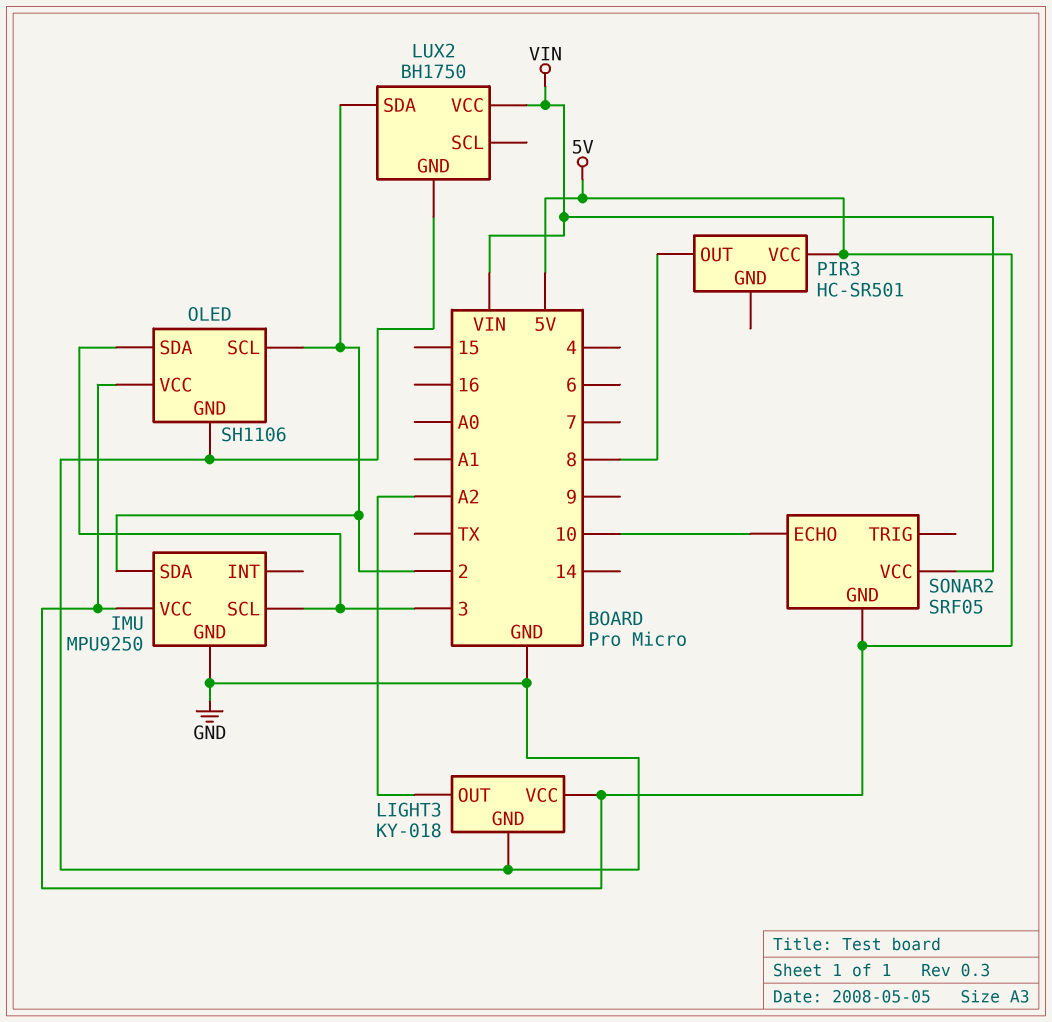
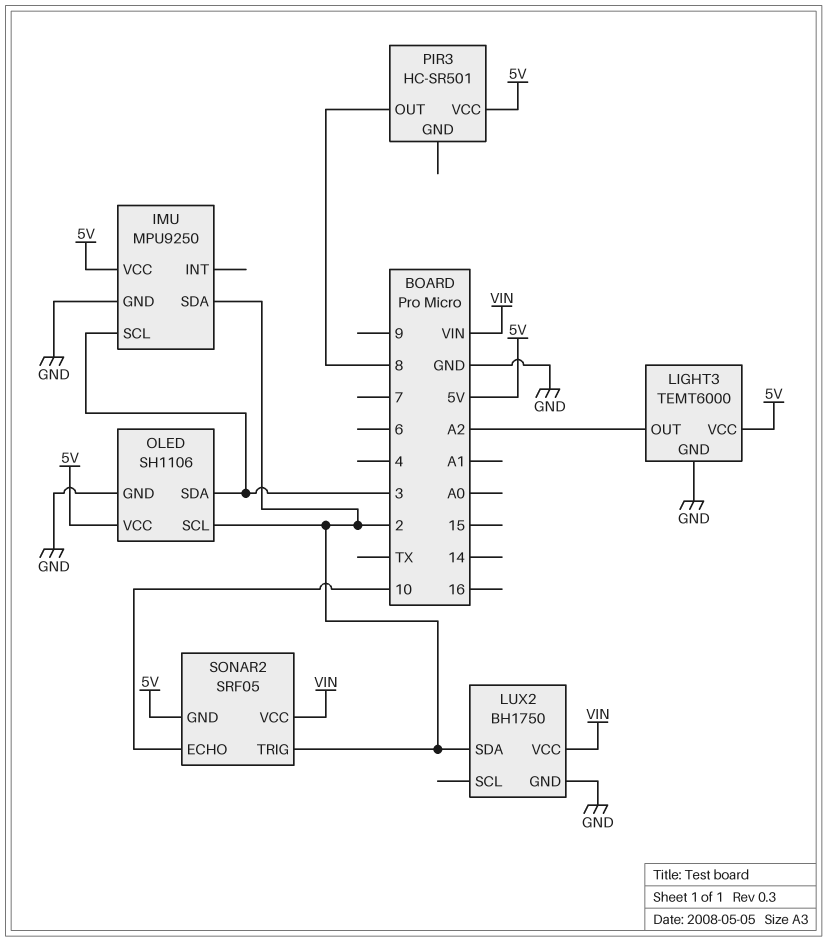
LIGHT3: KY-018 -> TEMT6000
SONAR2 pin TRIG: none -> 2

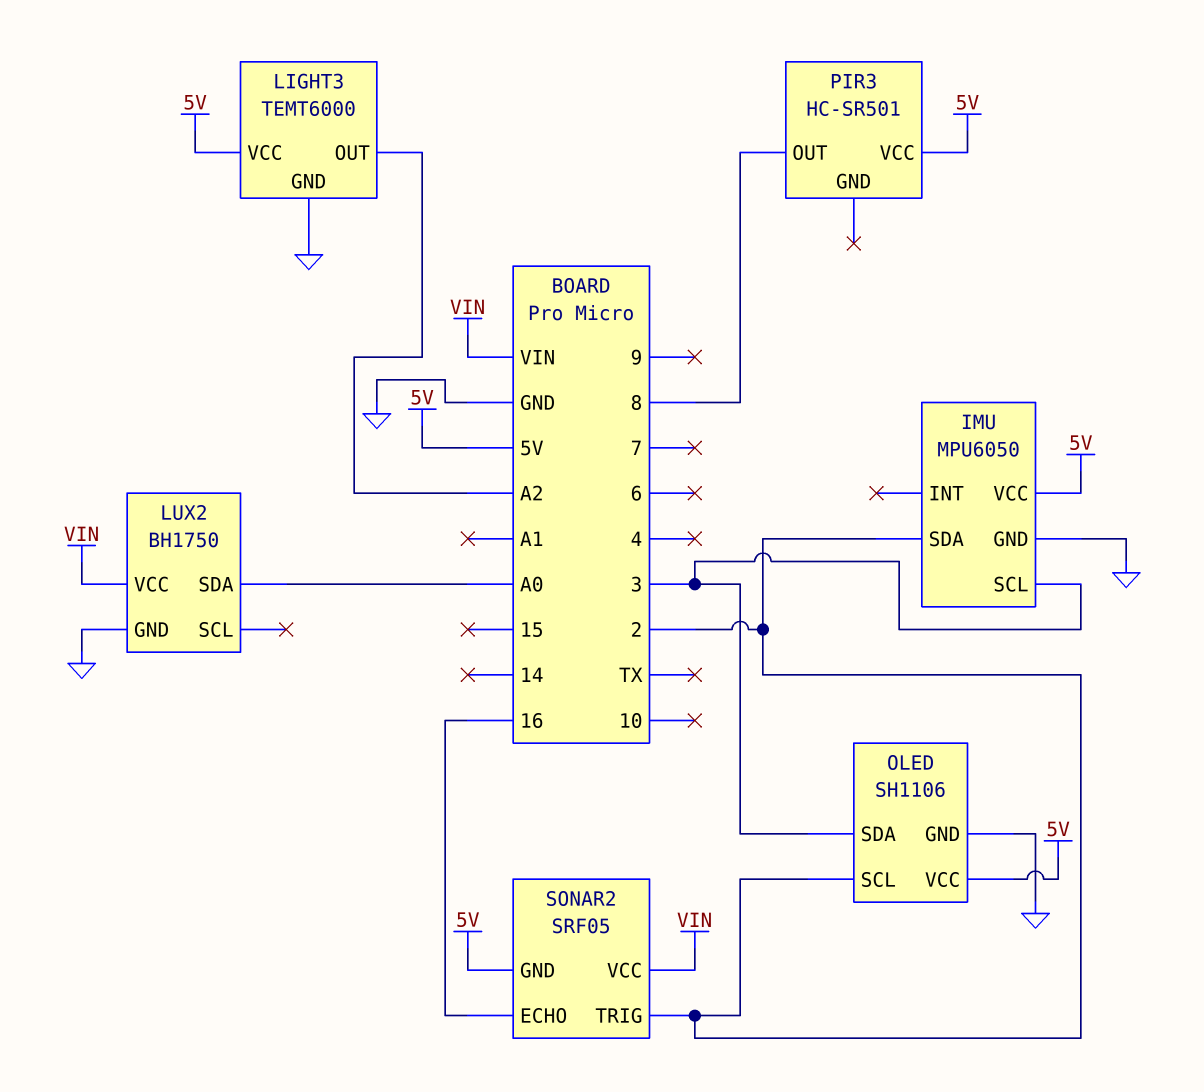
IMU: MPU9250 -> MPU6050
LUX2 pin SDA: 2 -> A0
SONAR2 pin ECHO: 10 -> 16

